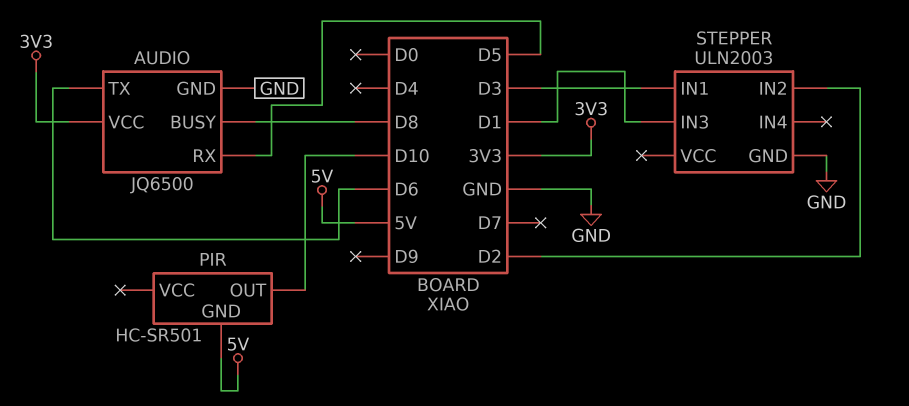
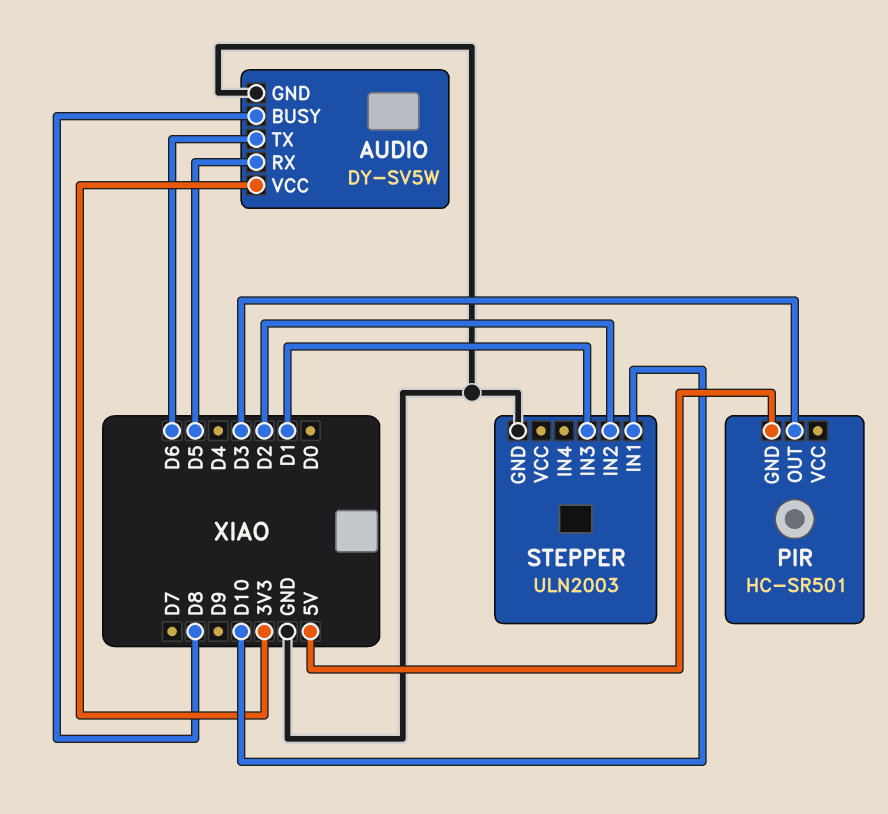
AUDIO: JQ6500 -> DY-SV5W
PIR pin OUT: D10 -> D3
STEPPER pin IN1: D3 -> D10

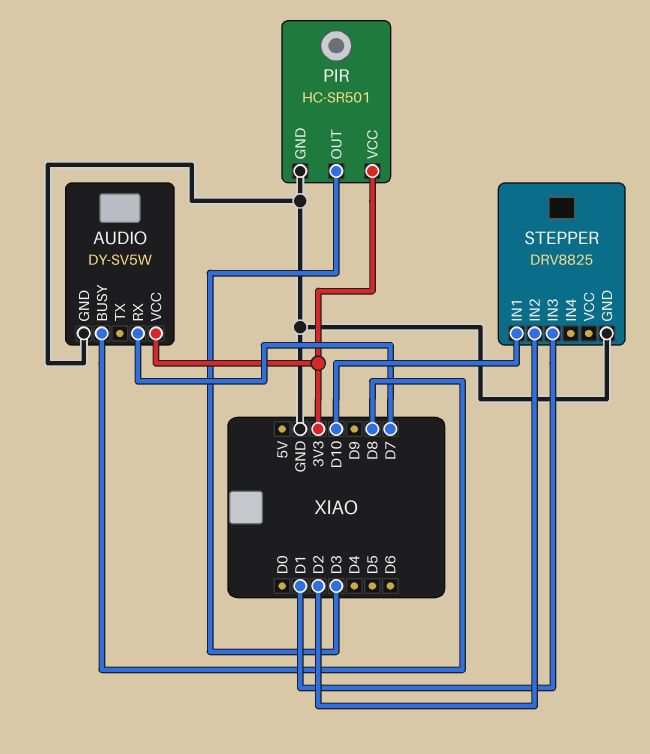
AUDIO pin RX: D5 -> D7
AUDIO pin TX: D6 -> none
PIR pin GND: 5V -> GND
PIR pin VCC: none -> 3V3
STEPPER: ULN2003 -> DRV8825

